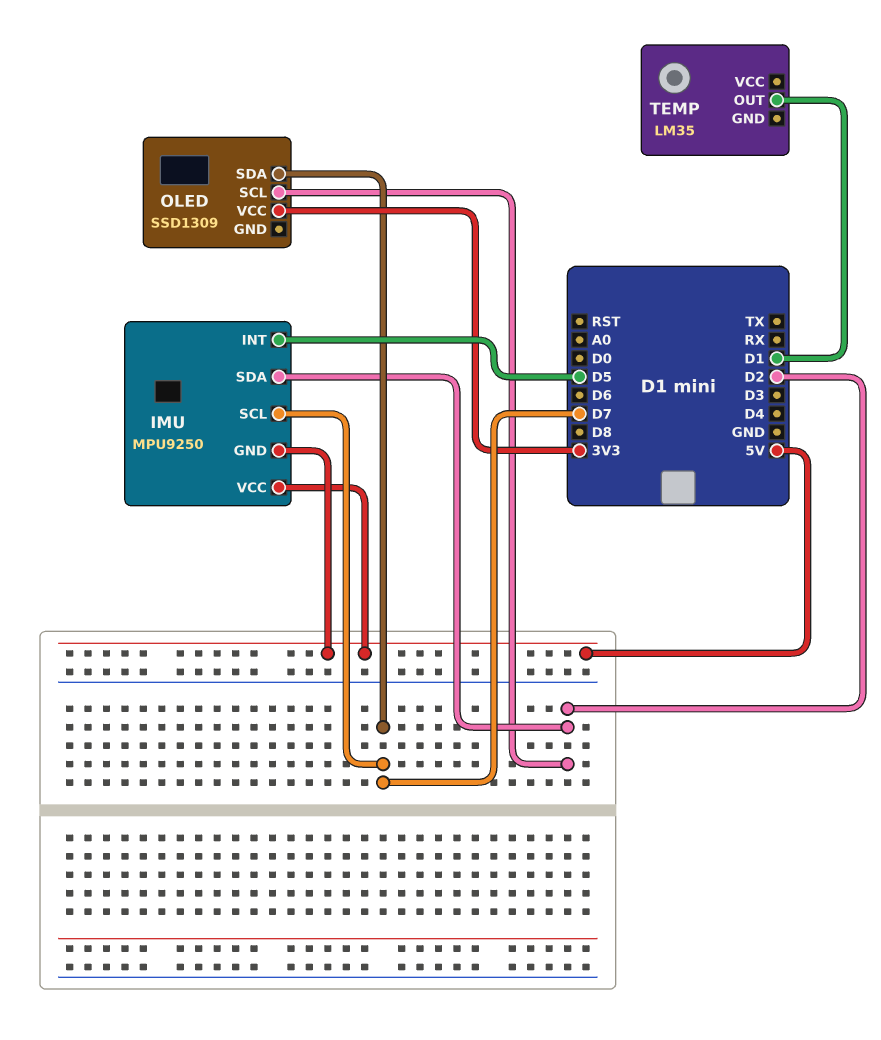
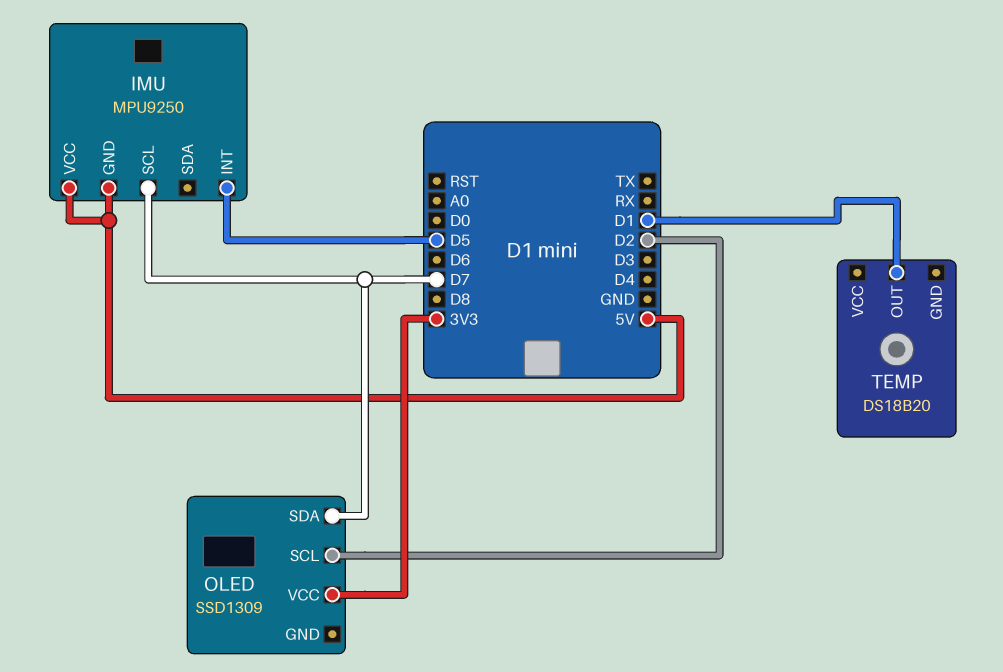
IMU pin SDA: D2 -> none
TEMP: LM35 -> DS18B20

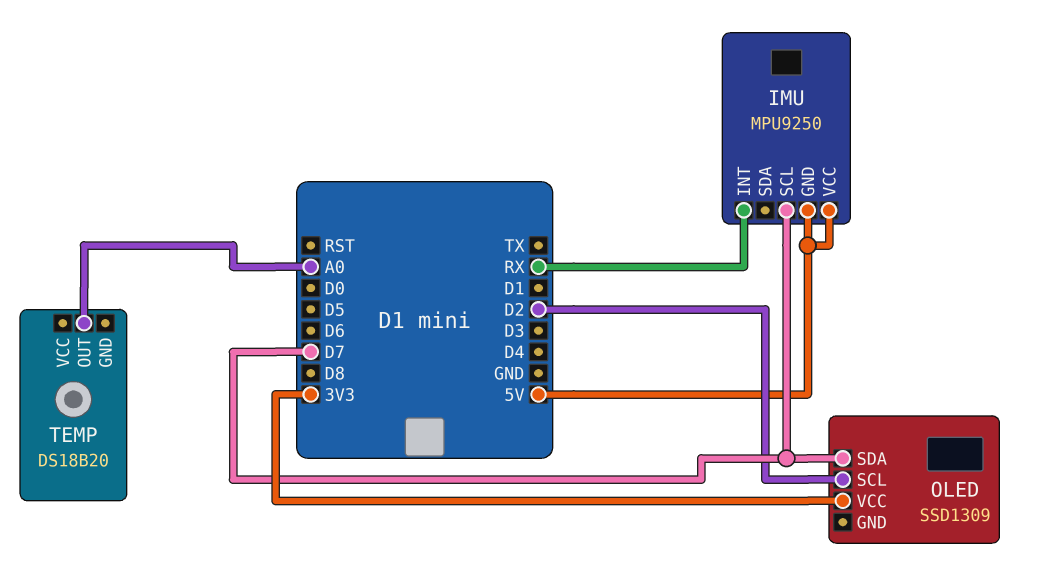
IMU pin INT: D5 -> RX
TEMP pin OUT: D1 -> A0

